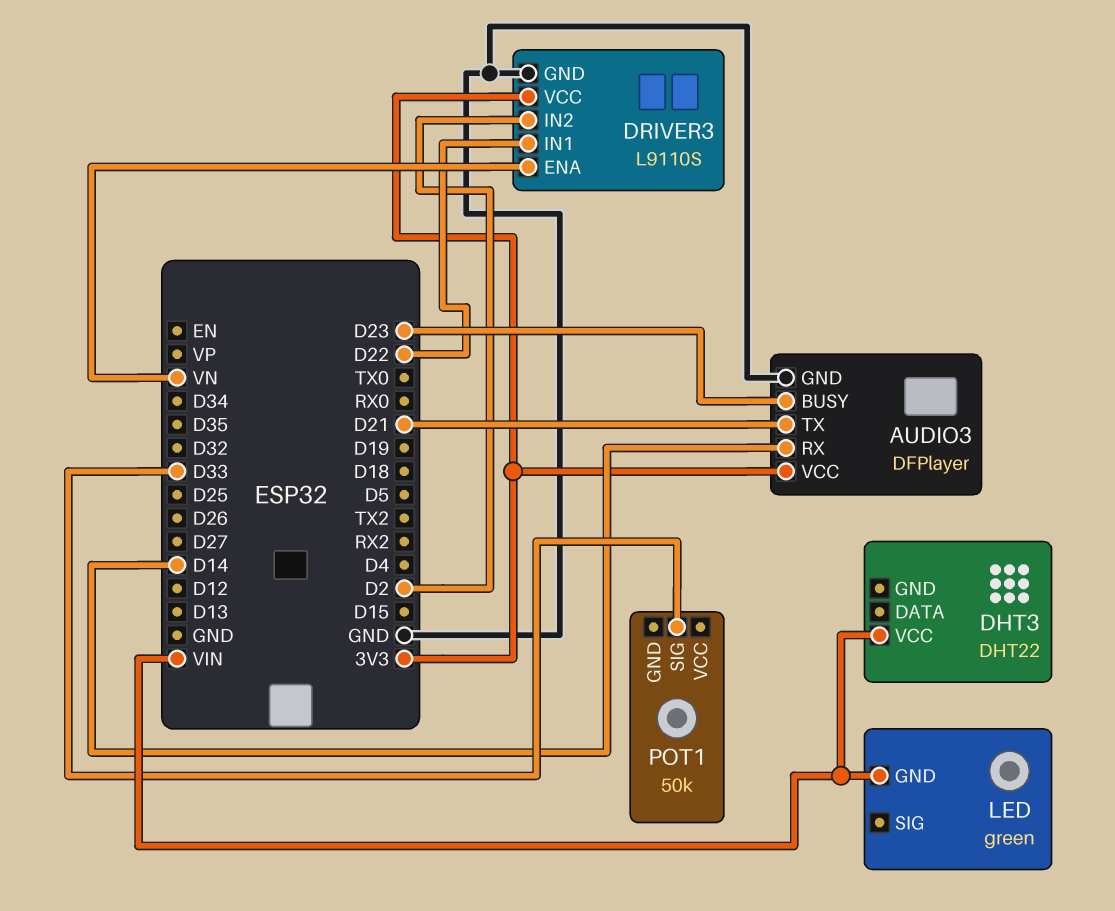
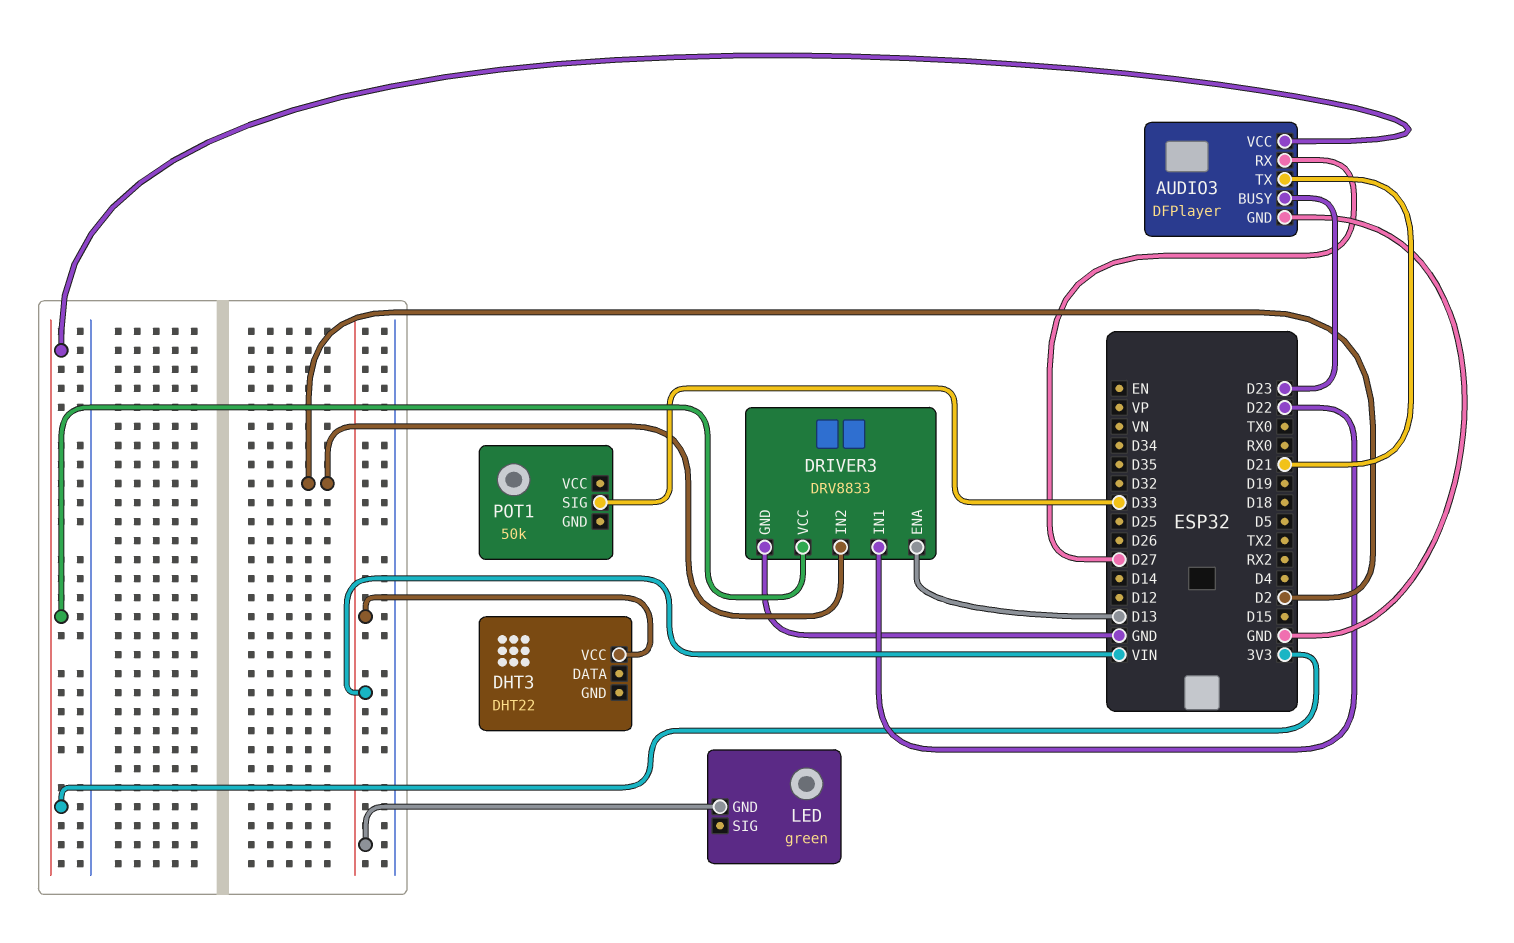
AUDIO3 pin RX: D14 -> D27
DRIVER3: L9110S -> DRV8833
DRIVER3 pin ENA: VN -> D13

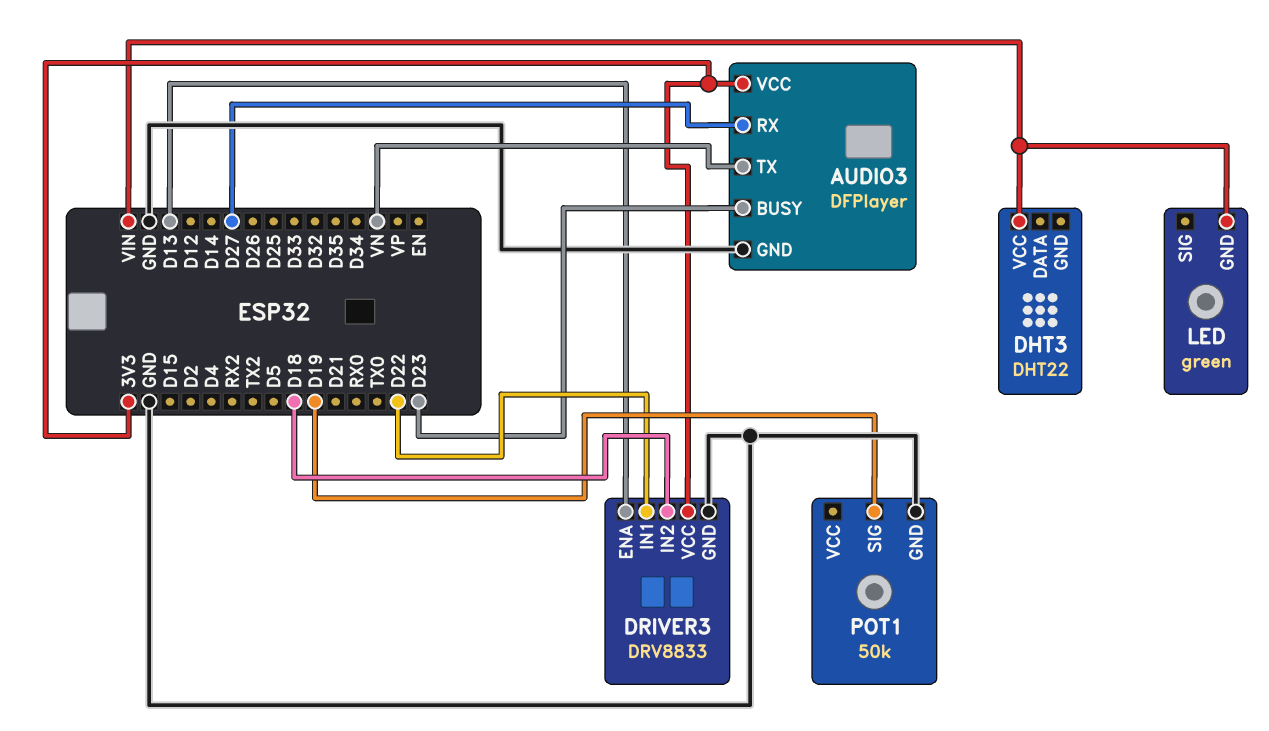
AUDIO3 pin TX: D21 -> VN
DRIVER3 pin IN2: D2 -> D18
POT1 pin GND: none -> GND
POT1 pin SIG: D33 -> D19

